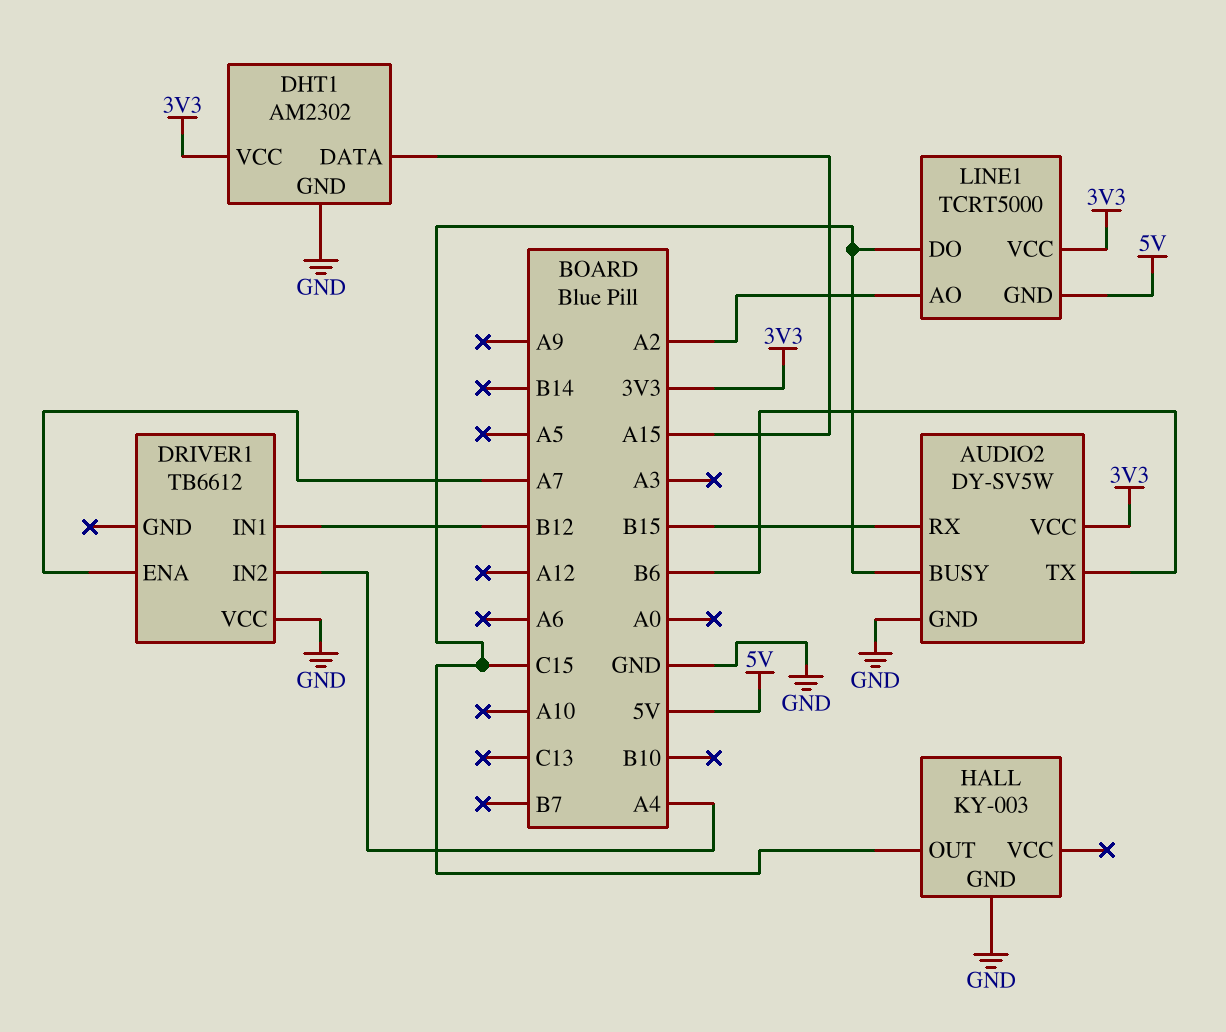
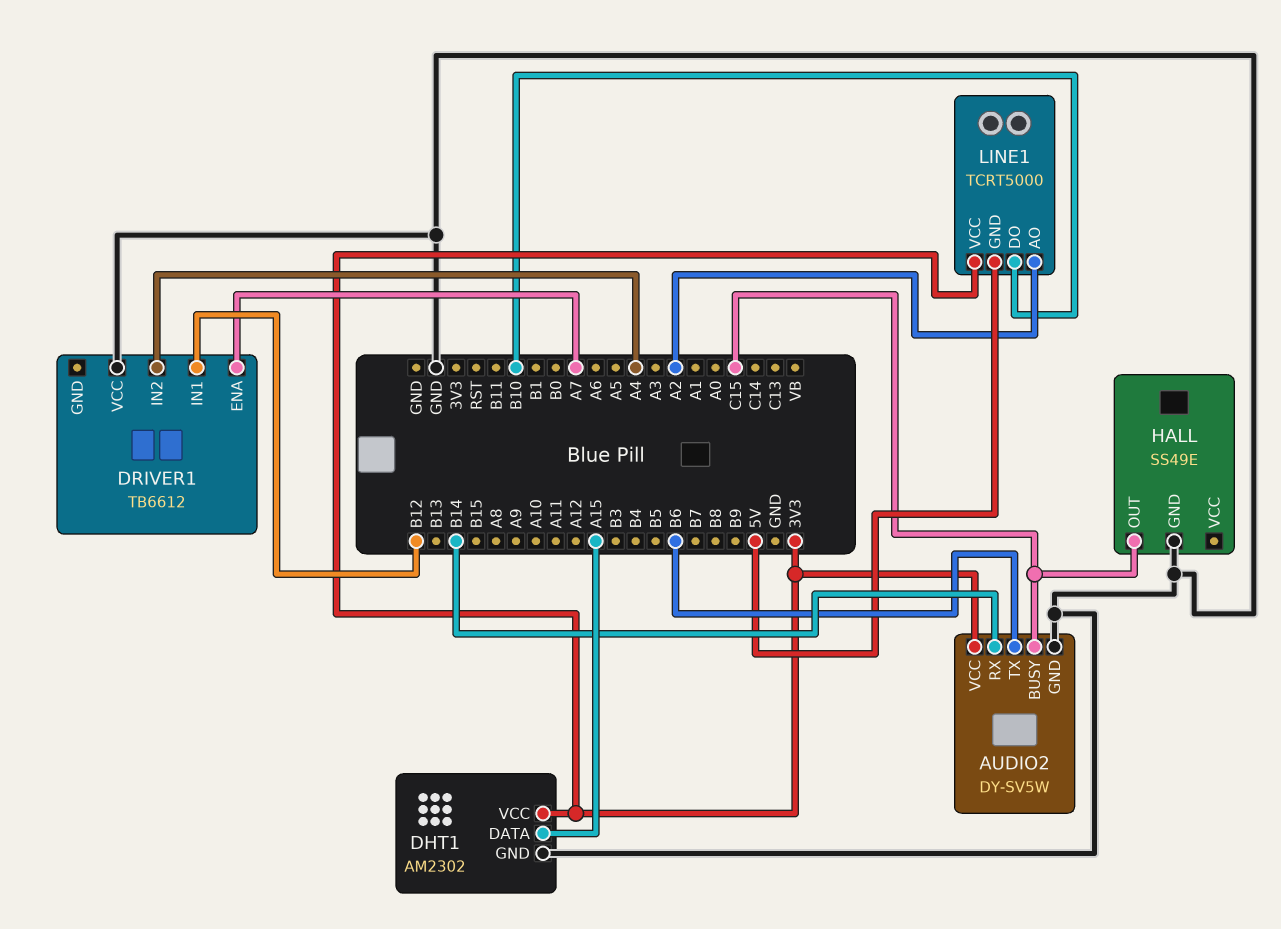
AUDIO2 pin RX: B15 -> B14
HALL: KY-003 -> SS49E
LINE1 pin DO: C15 -> B10

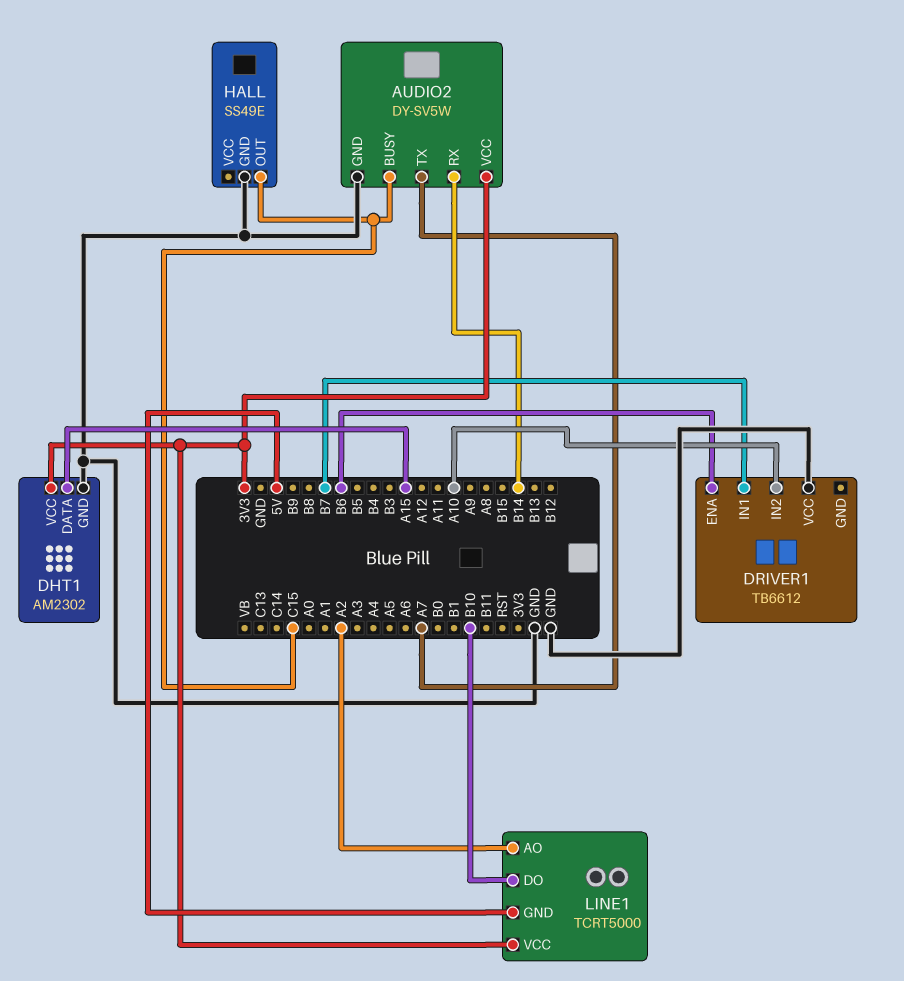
AUDIO2 pin TX: B6 -> A7
DRIVER1 pin ENA: A7 -> B6
DRIVER1 pin IN1: B12 -> B7
DRIVER1 pin IN2: A4 -> A10

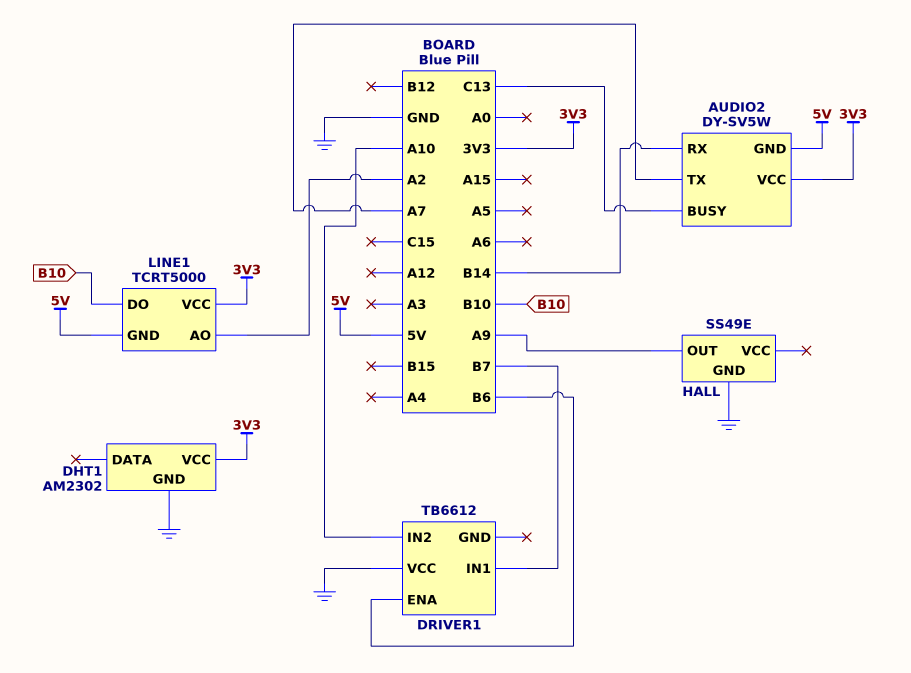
AUDIO2 pin BUSY: C15 -> C13
AUDIO2 pin GND: GND -> 5V
DHT1 pin DATA: A15 -> none
HALL pin OUT: C15 -> A9

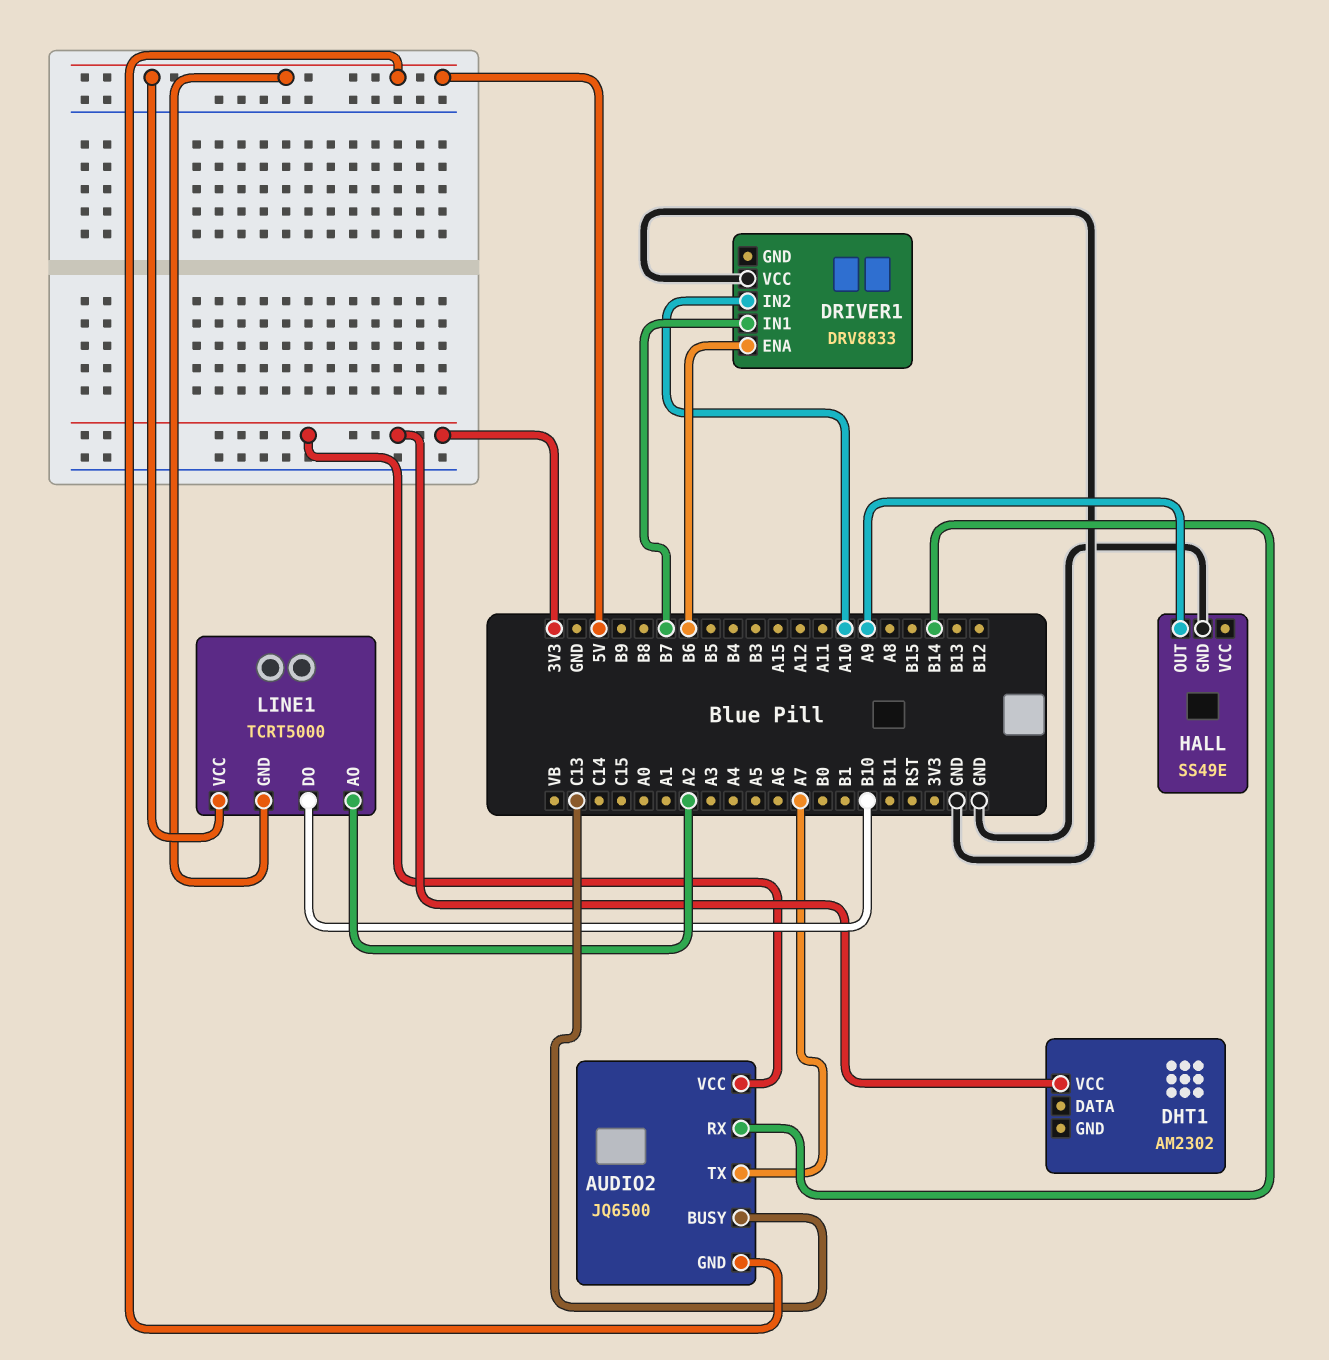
AUDIO2: DY-SV5W -> JQ6500
DHT1 pin GND: GND -> none
DRIVER1: TB6612 -> DRV8833
LINE1 pin VCC: 3V3 -> 5V

